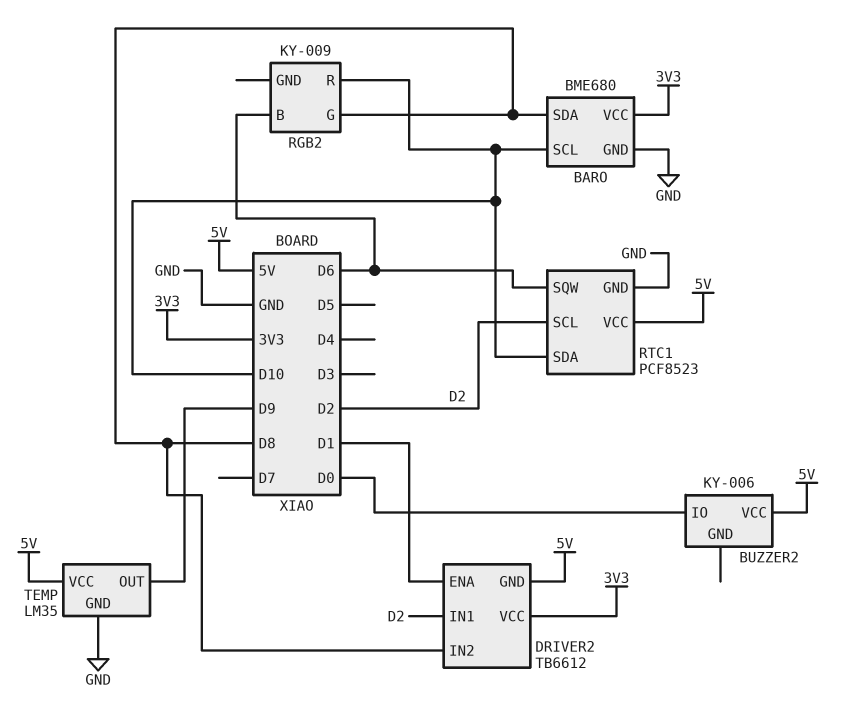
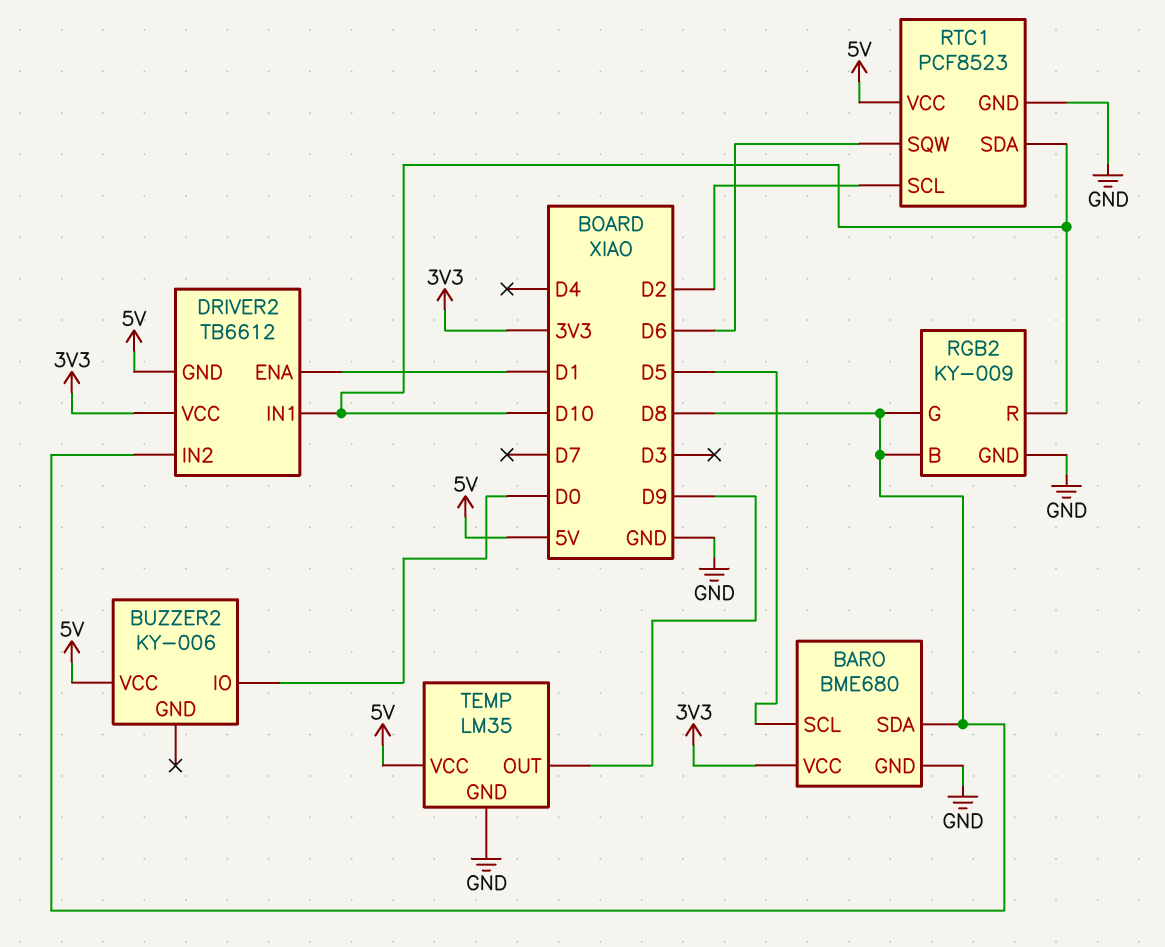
BARO pin SCL: D10 -> D5
DRIVER2 pin IN1: D2 -> D10
RGB2 pin B: D6 -> D8
RGB2 pin GND: none -> GND

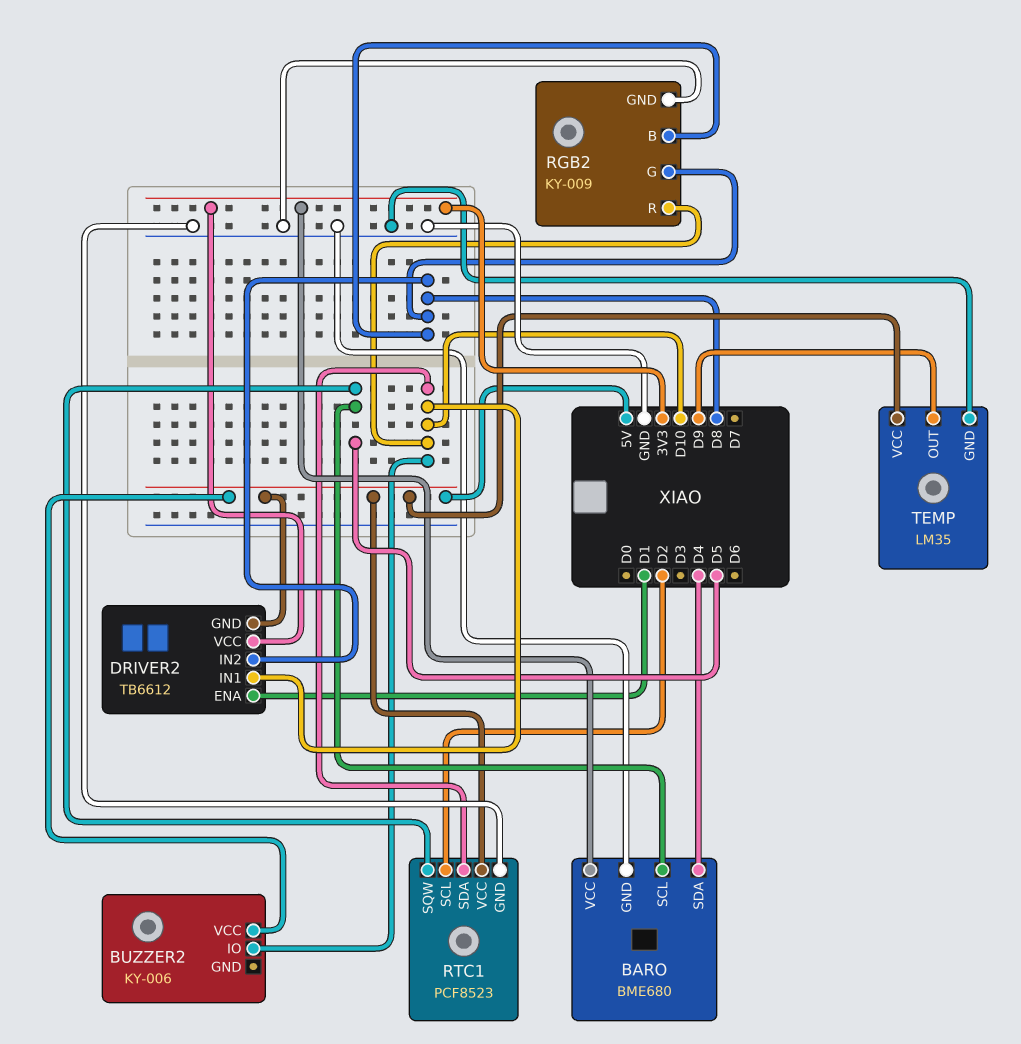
BARO pin SDA: D8 -> D4
BUZZER2 pin IO: D0 -> D10
RTC1 pin SQW: D6 -> D5

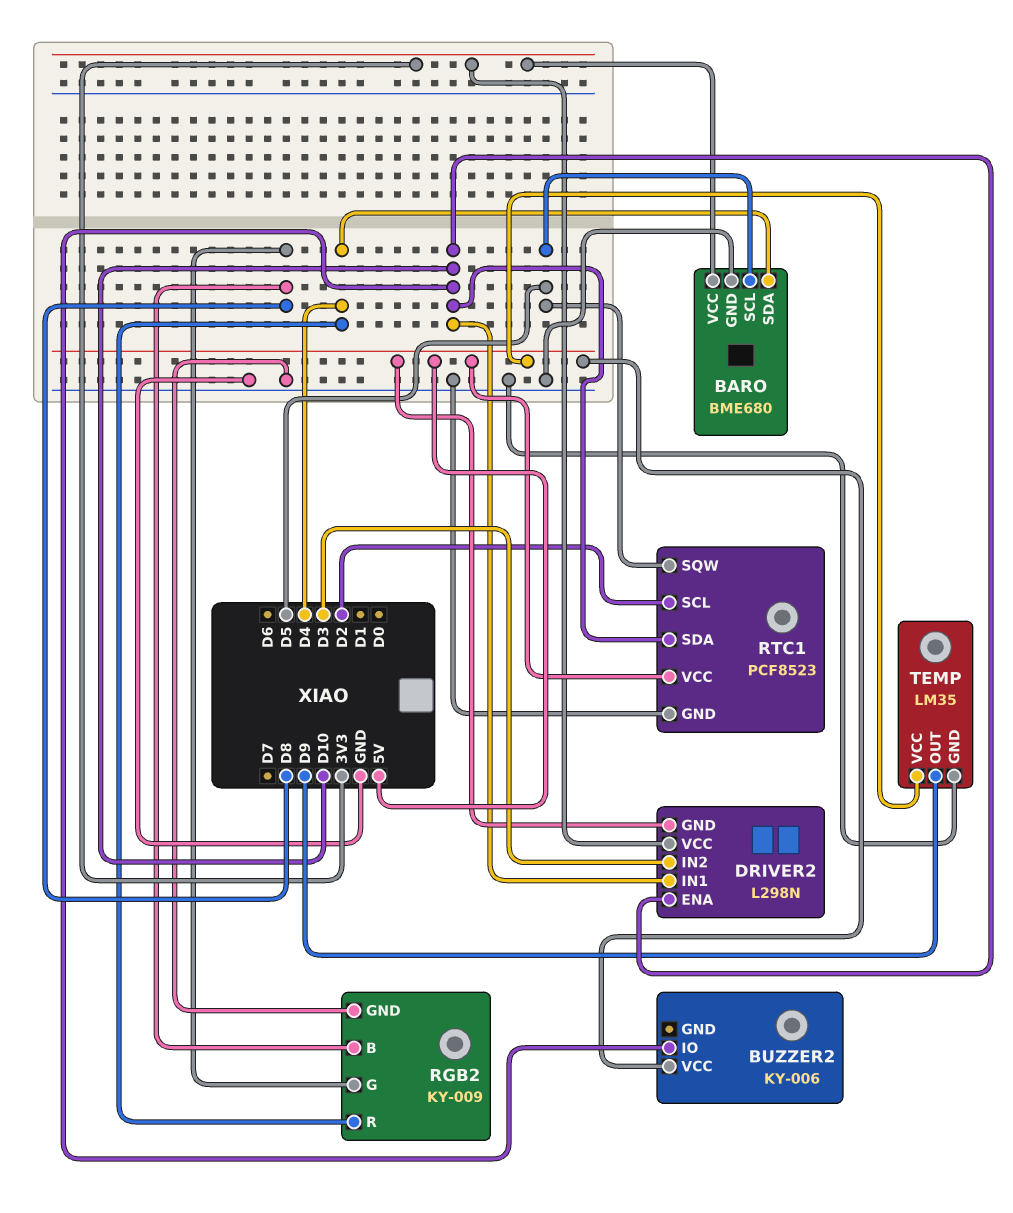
DRIVER2: TB6612 -> L298N
DRIVER2 pin ENA: D1 -> D10
DRIVER2 pin IN2: D8 -> D3
RGB2 pin R: D10 -> D4

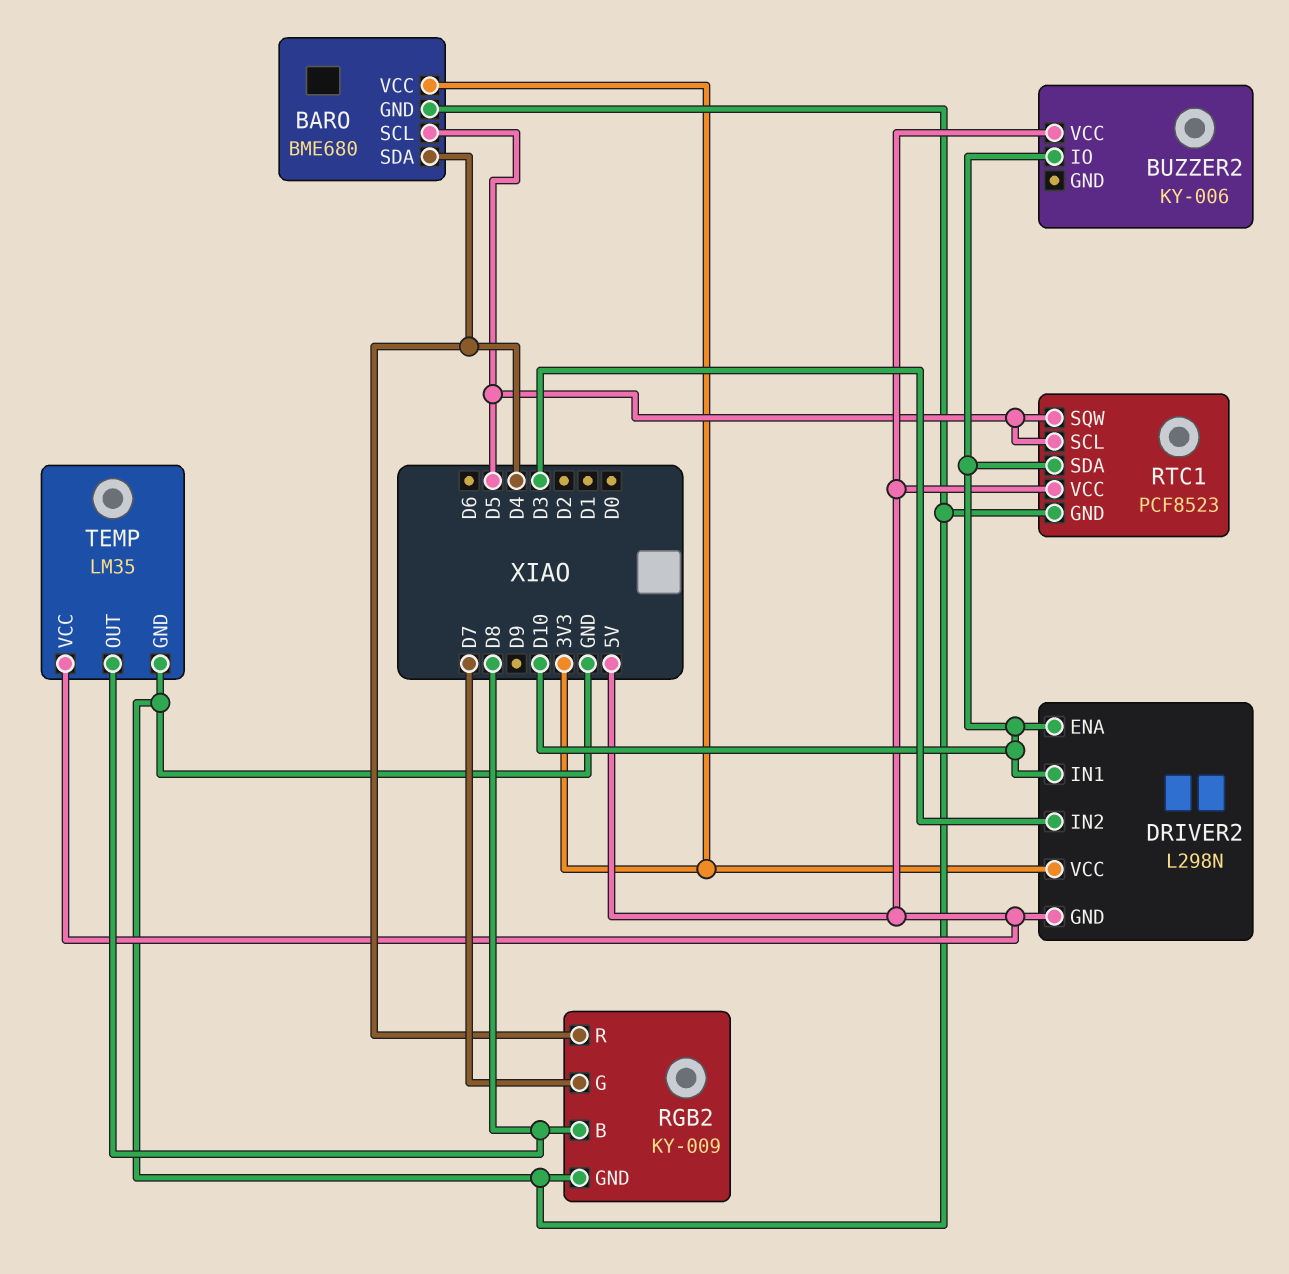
RGB2 pin G: D8 -> D7
RTC1 pin SCL: D2 -> D5
TEMP pin OUT: D9 -> D8

